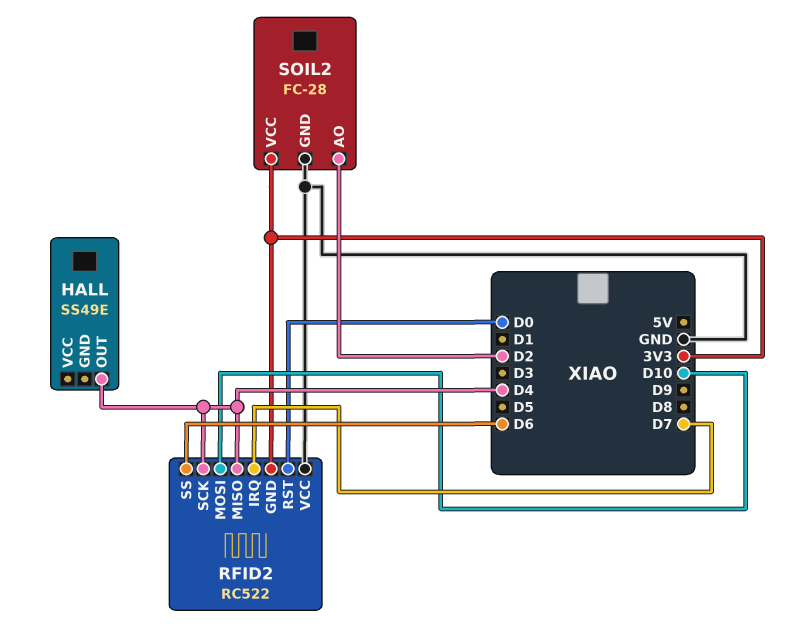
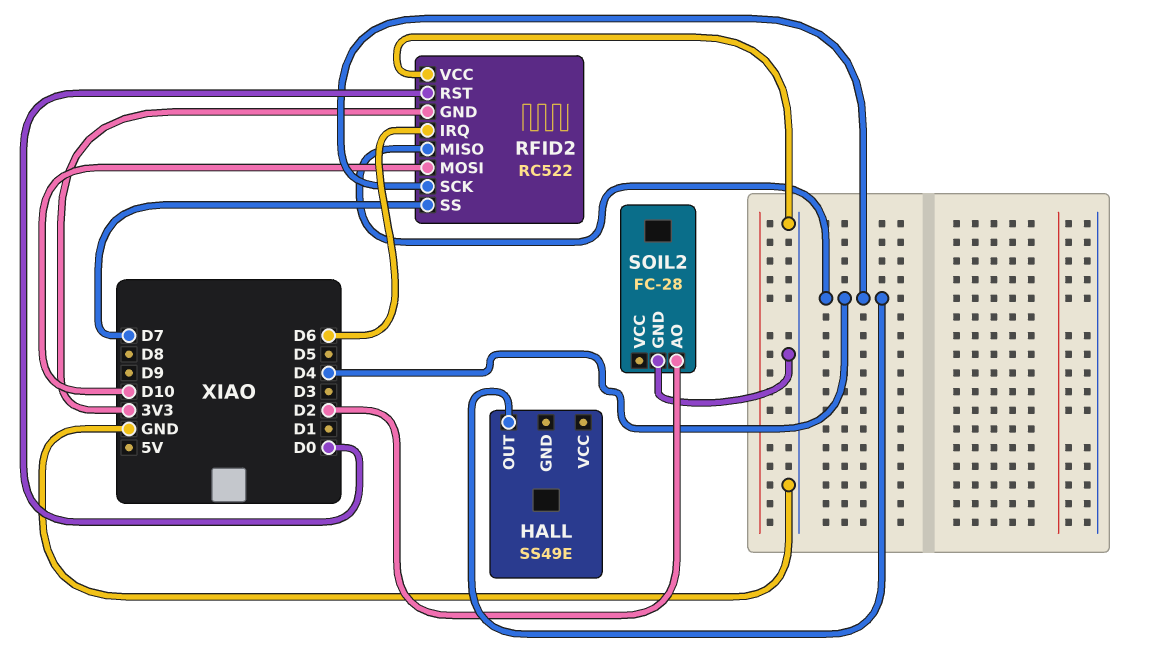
RFID2 pin IRQ: D7 -> D6
RFID2 pin SS: D6 -> D7
SOIL2 pin VCC: 3V3 -> none

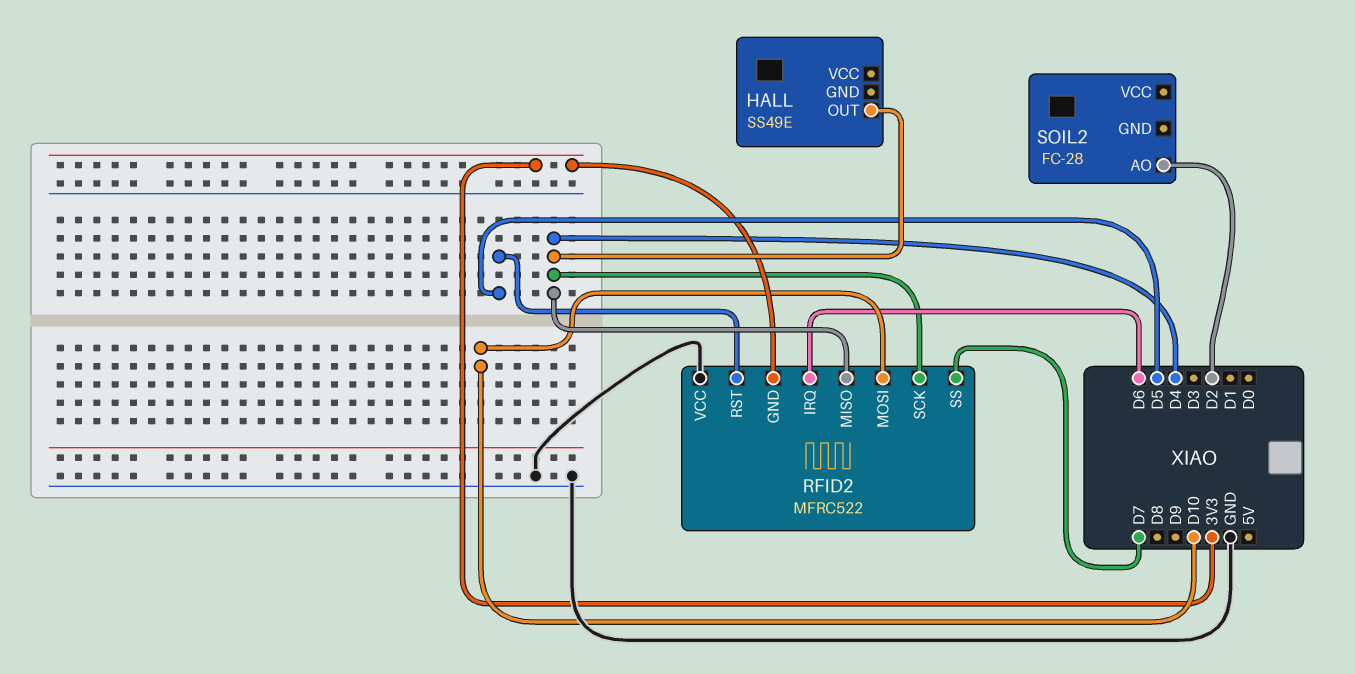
RFID2: RC522 -> MFRC522
RFID2 pin RST: D0 -> D5
SOIL2 pin GND: GND -> none

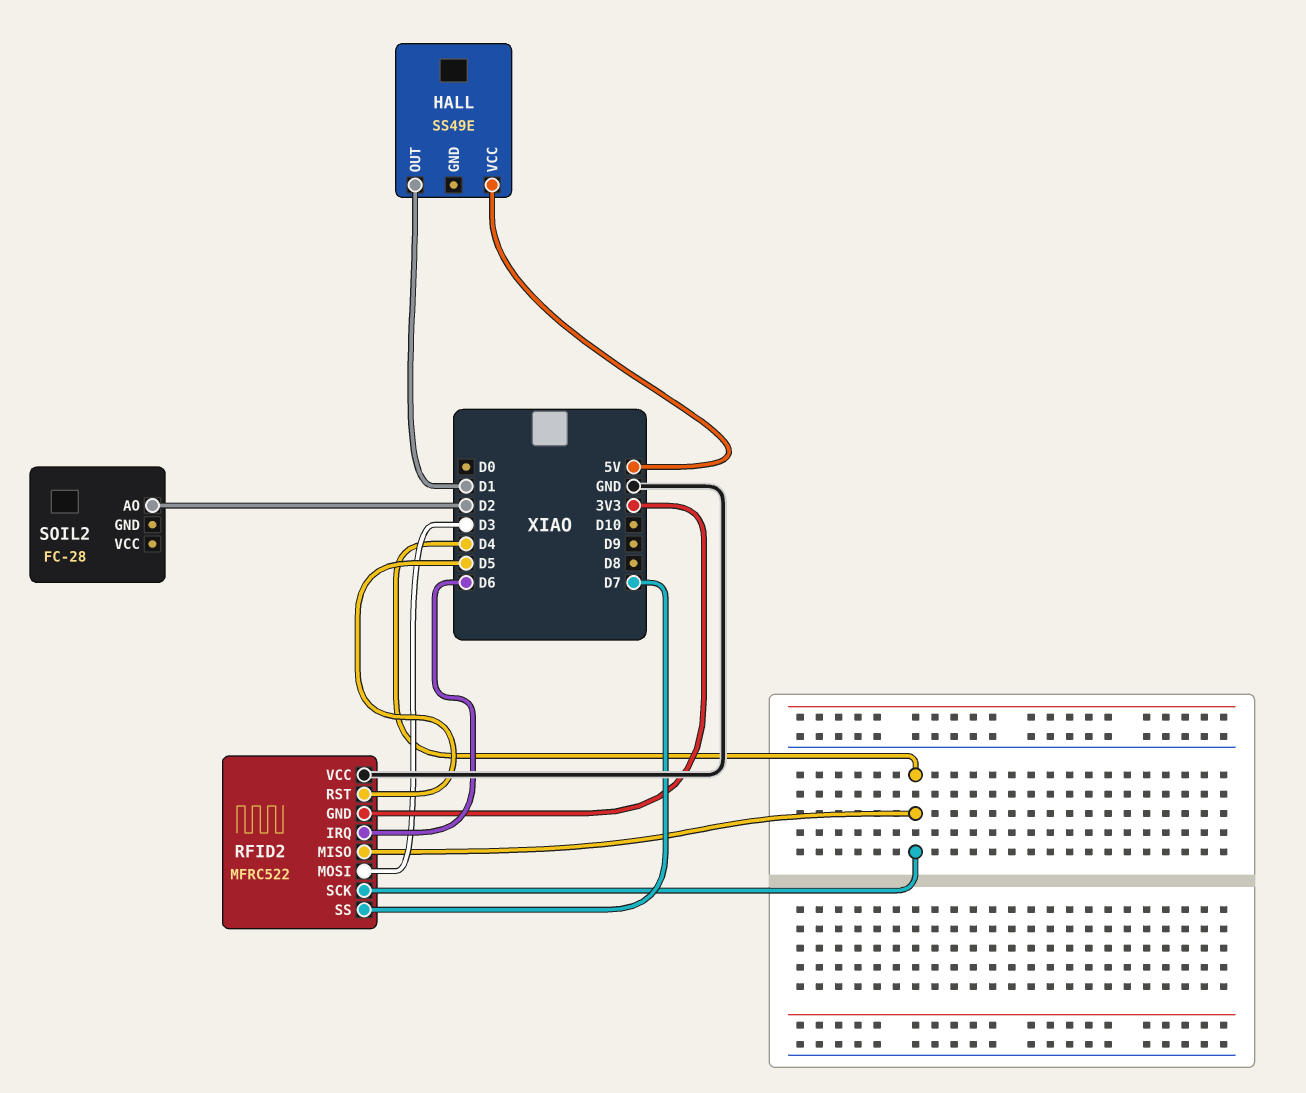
HALL pin OUT: D4 -> D1
HALL pin VCC: none -> 5V
RFID2 pin MOSI: D10 -> D3

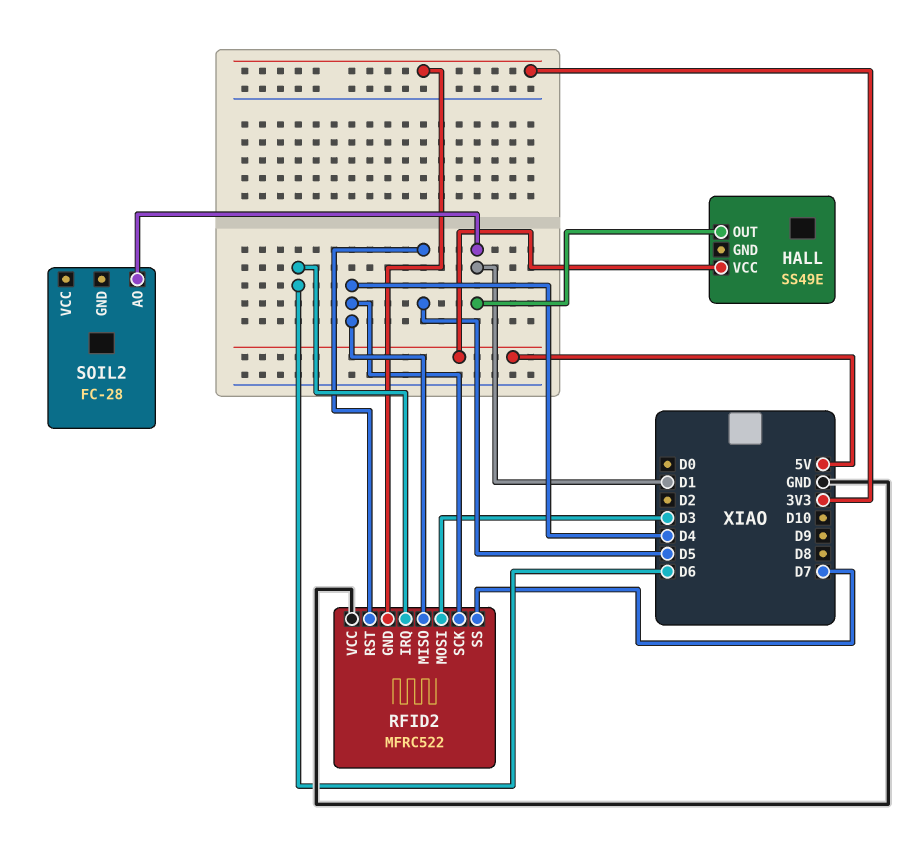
SOIL2 pin AO: D2 -> D1

